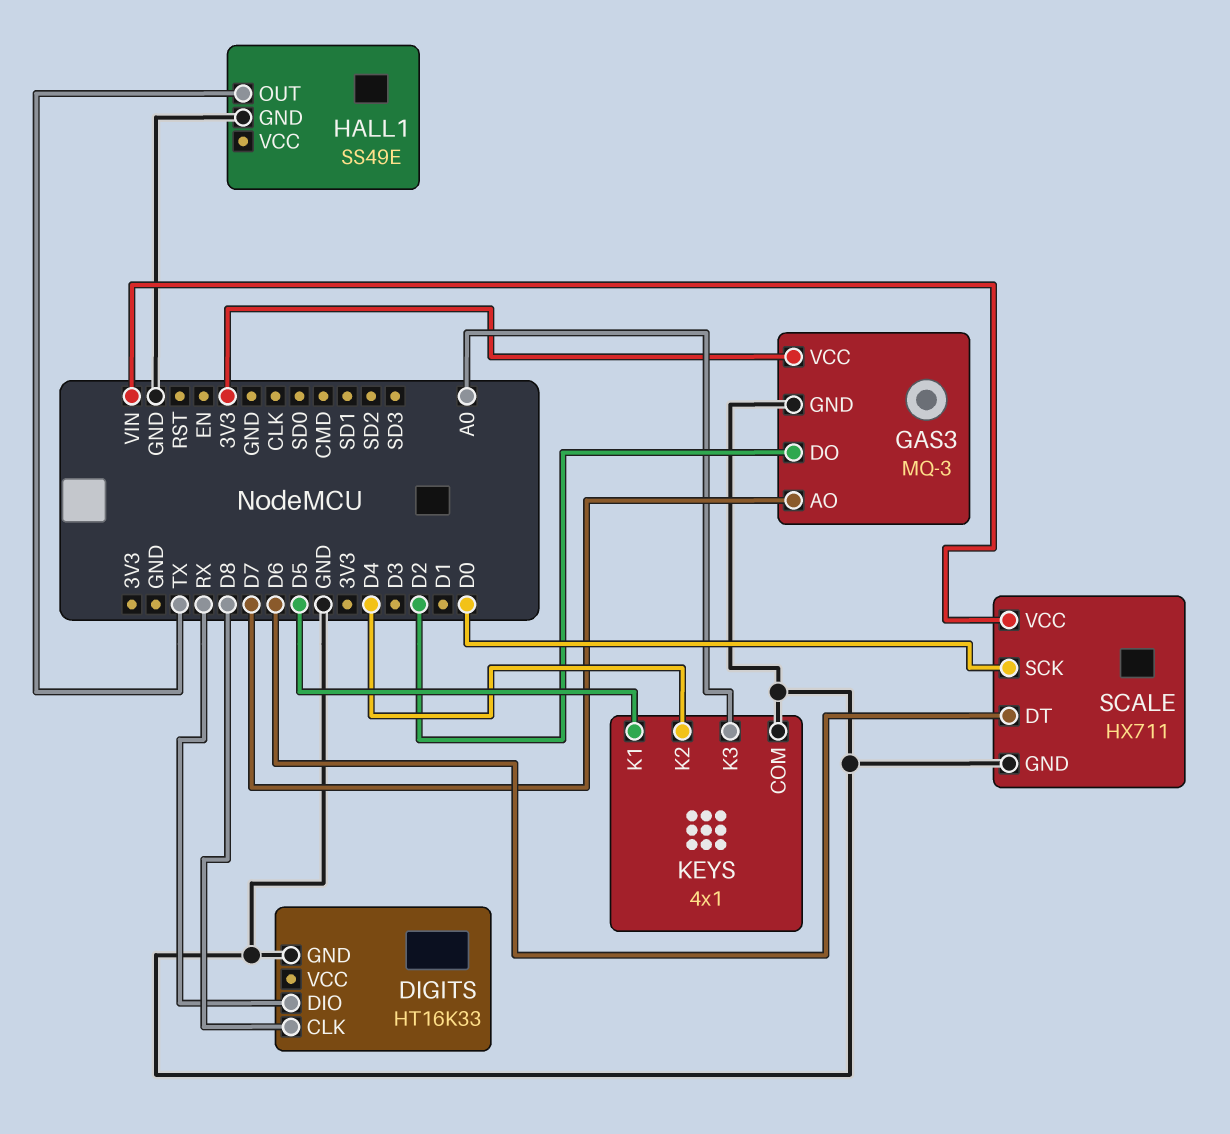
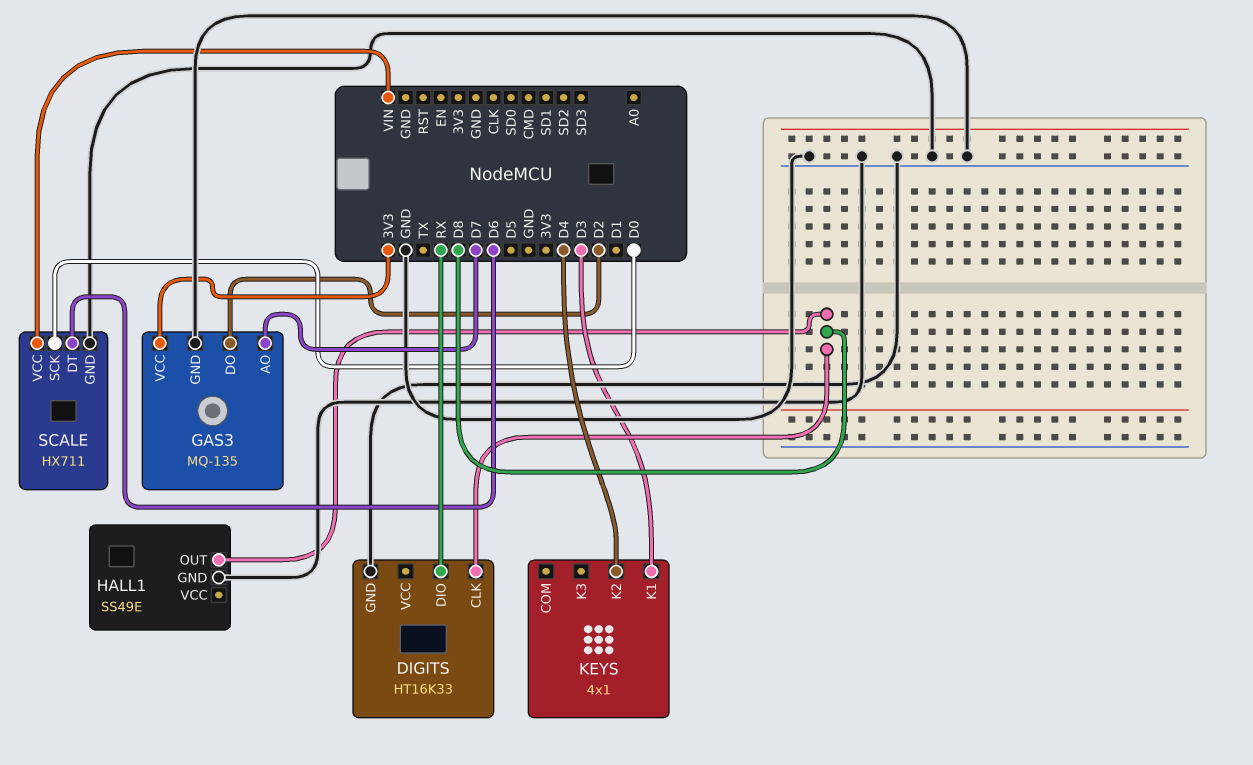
GAS3: MQ-3 -> MQ-135
HALL1 pin OUT: TX -> D8
KEYS pin COM: GND -> none
KEYS pin K1: D5 -> D3
KEYS pin K3: A0 -> none

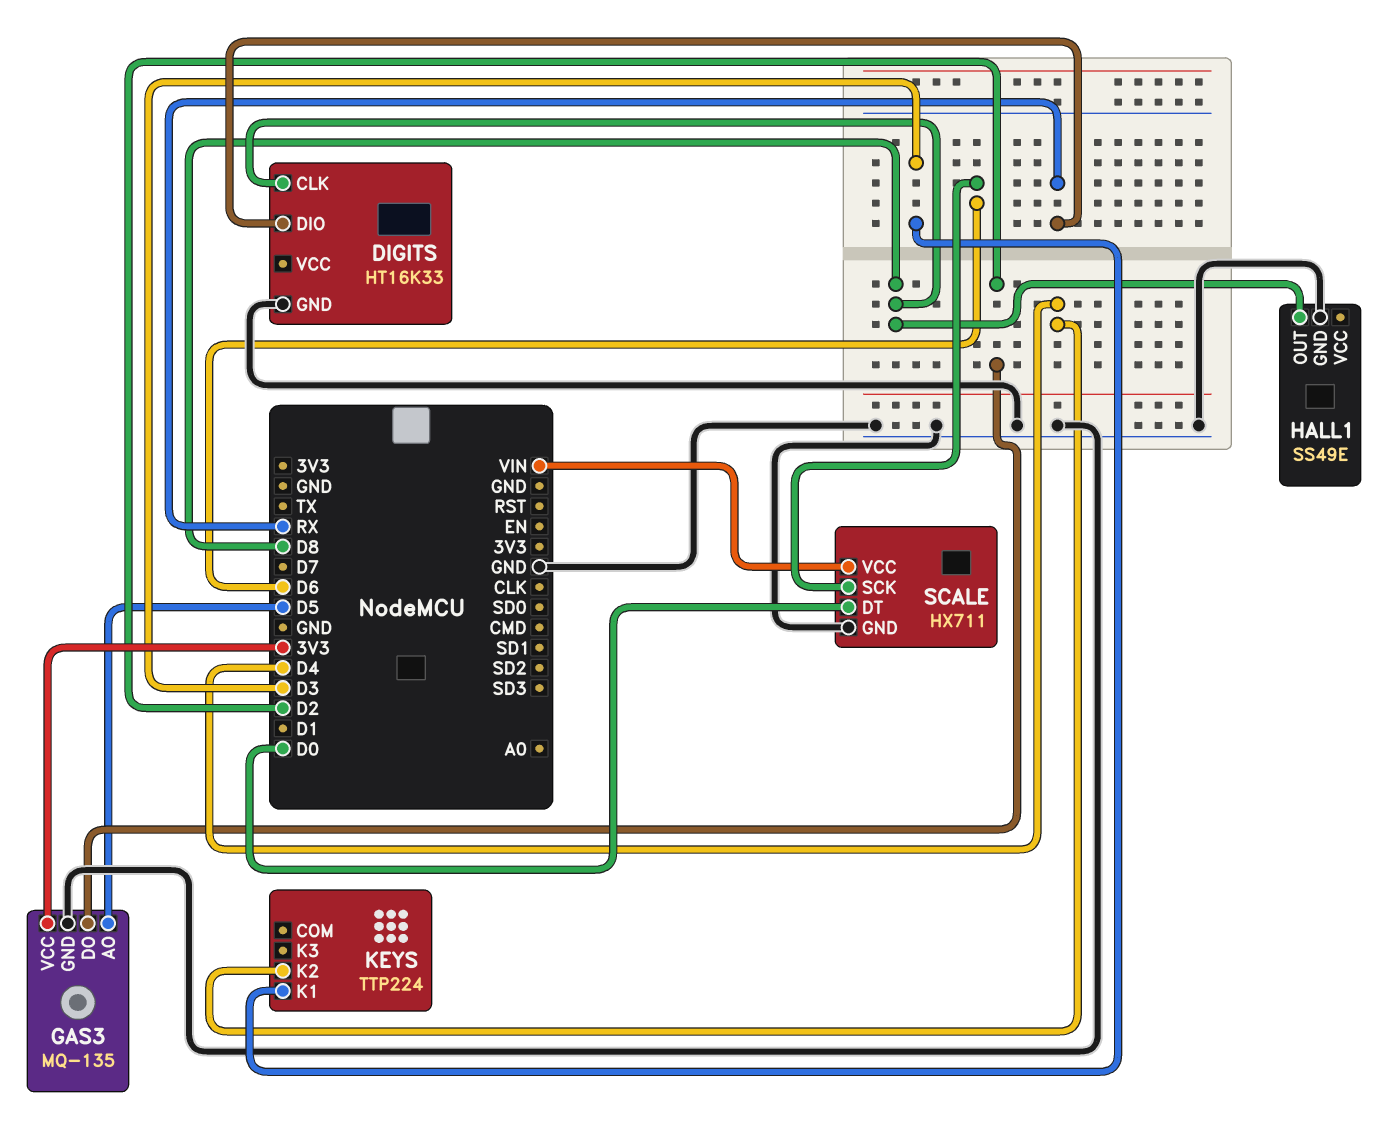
GAS3 pin AO: D7 -> D5
KEYS: 4x1 -> TTP224
SCALE pin DT: D6 -> D0
SCALE pin SCK: D0 -> D6

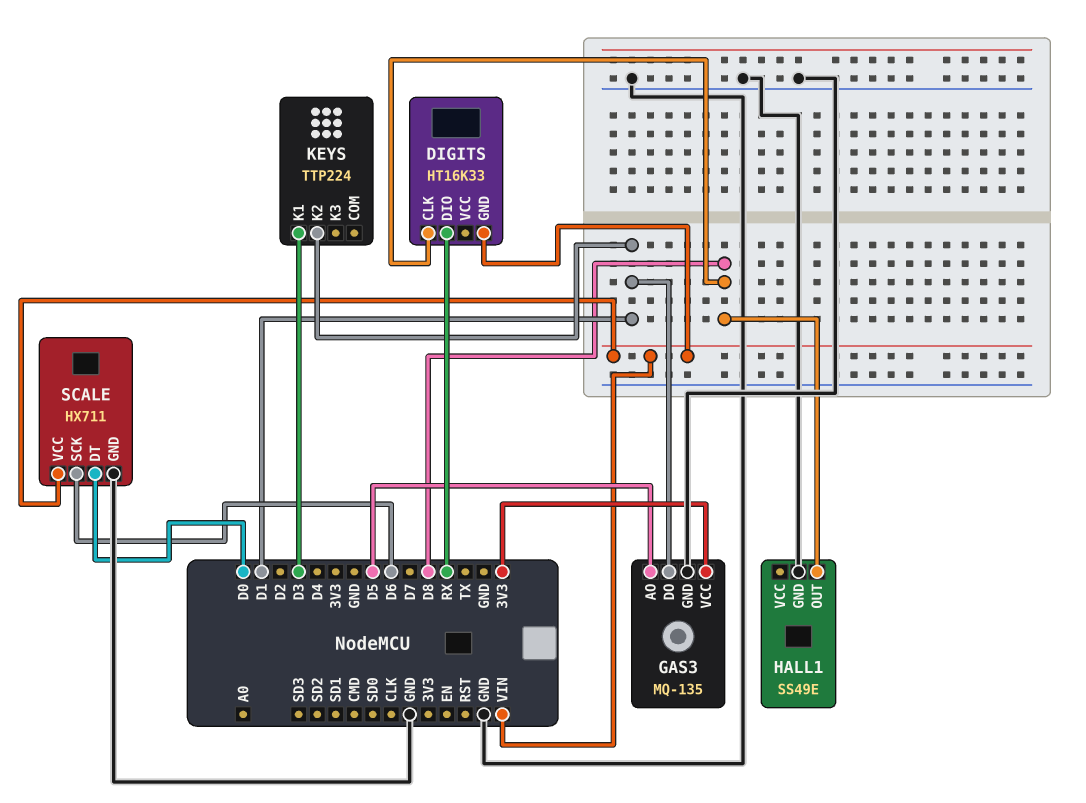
DIGITS pin GND: GND -> VIN
GAS3 pin DO: D2 -> D1
KEYS pin K2: D4 -> D1

